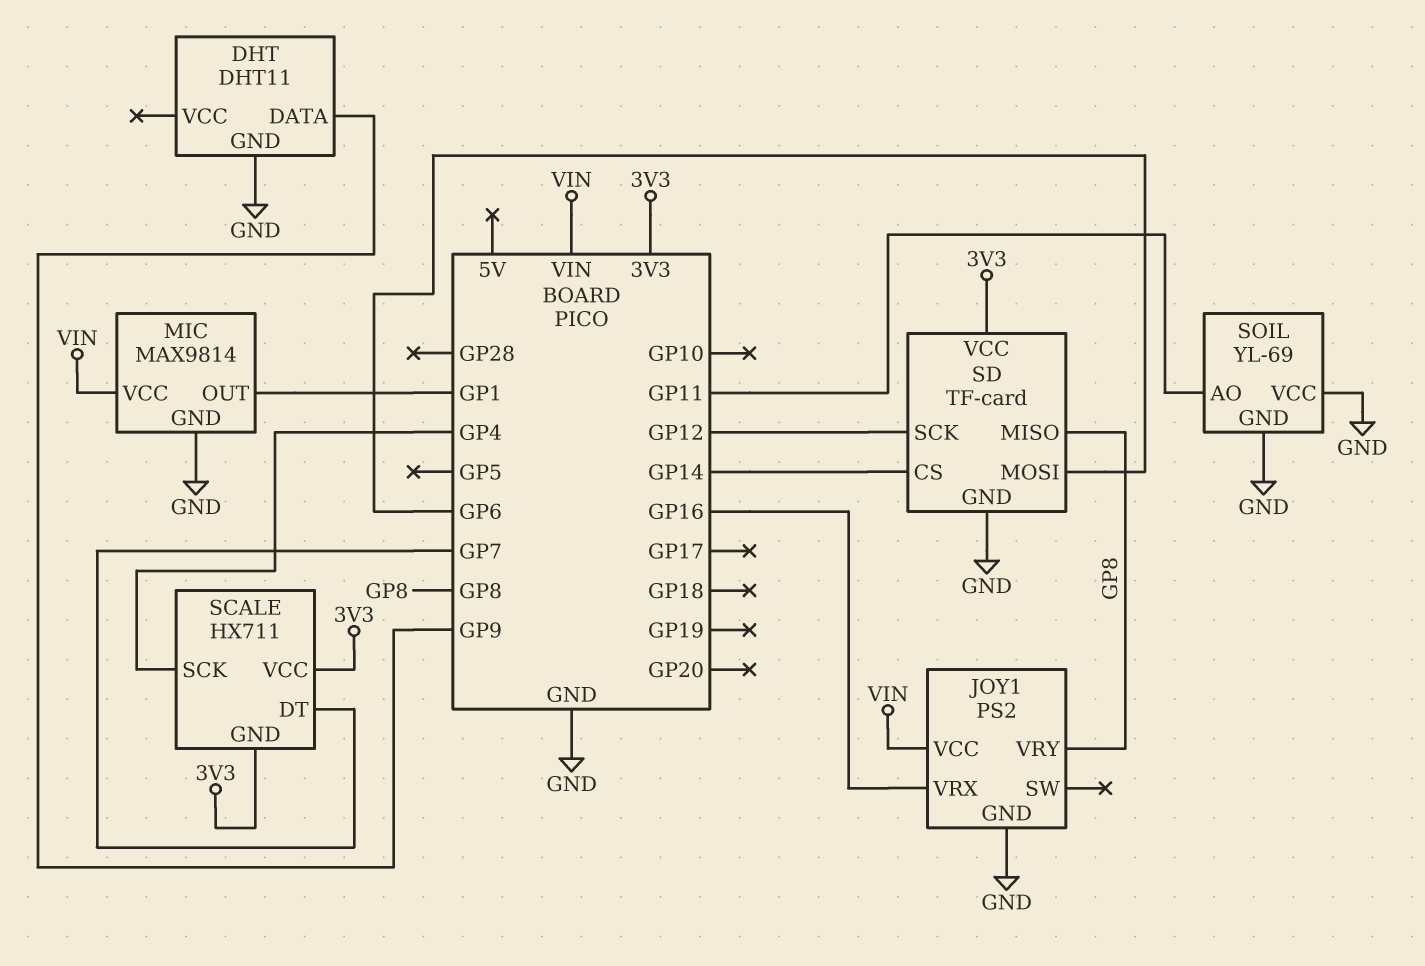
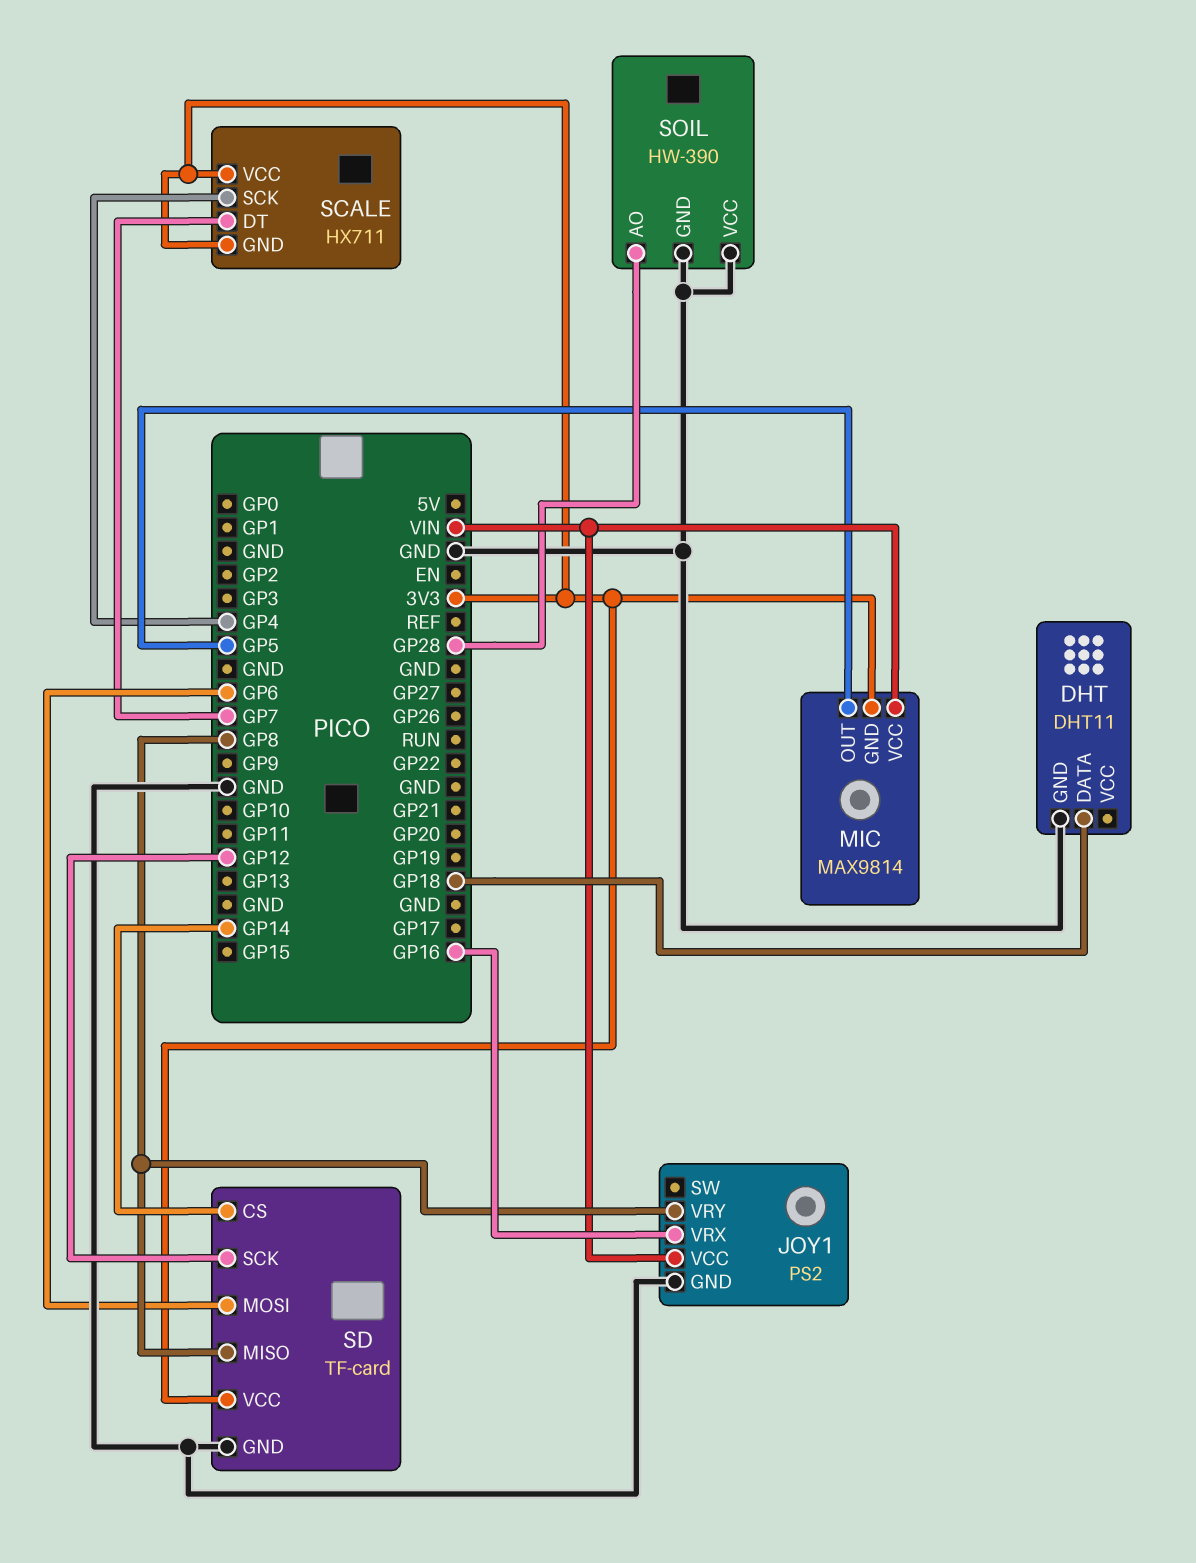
DHT pin DATA: GP9 -> GP18
MIC pin GND: GND -> 3V3
MIC pin OUT: GP1 -> GP5
SOIL: YL-69 -> HW-390
SOIL pin AO: GP11 -> GP28

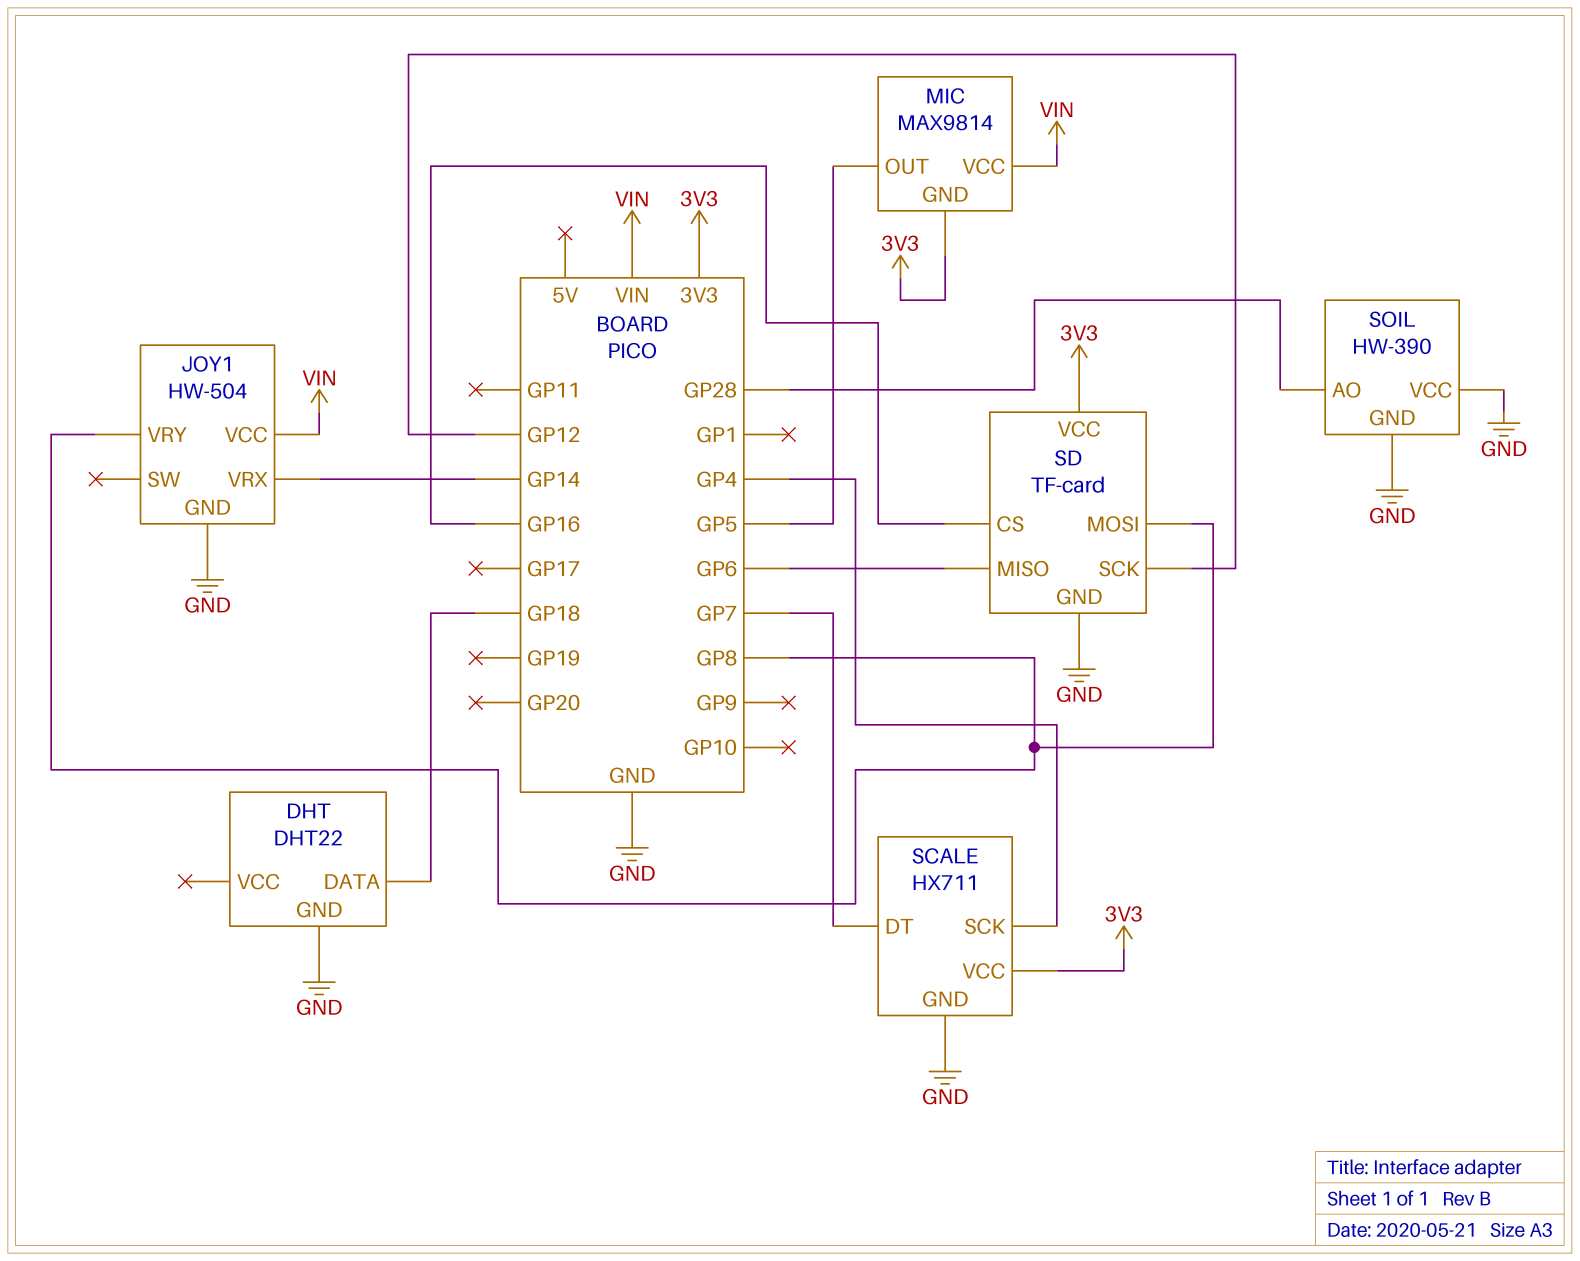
DHT: DHT11 -> DHT22
JOY1: PS2 -> HW-504
JOY1 pin VRX: GP16 -> GP14
SCALE pin GND: 3V3 -> GND
SD pin CS: GP14 -> GP16
SD pin MISO: GP8 -> GP6
SD pin MOSI: GP6 -> GP8

